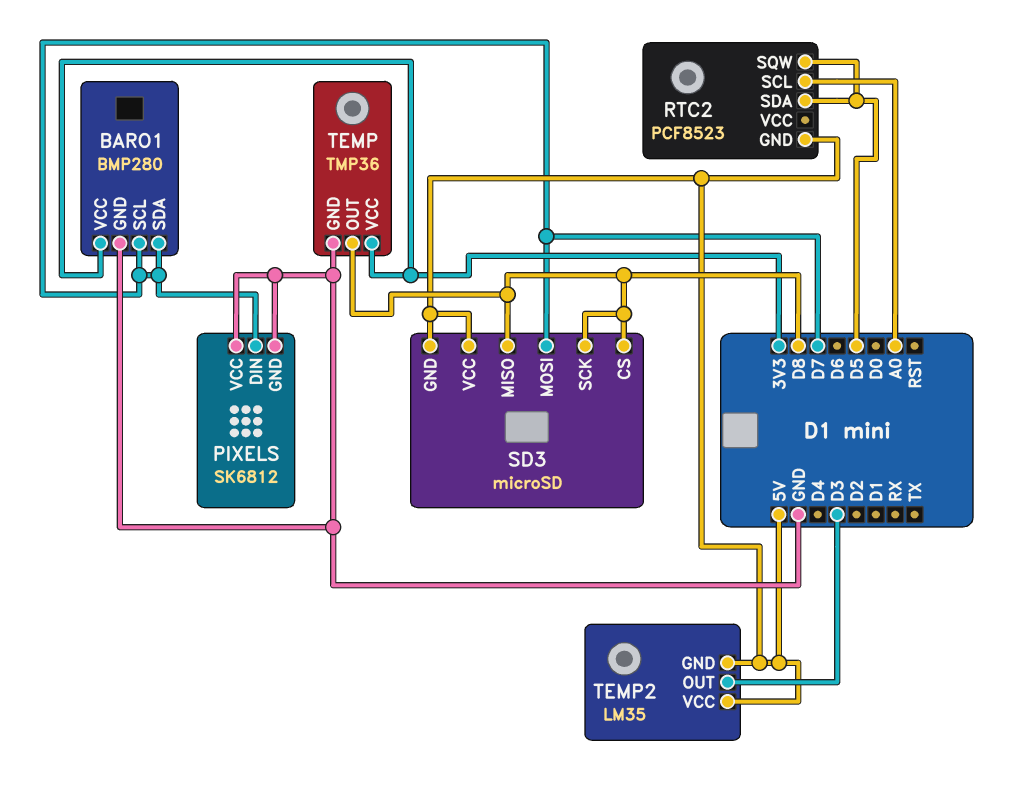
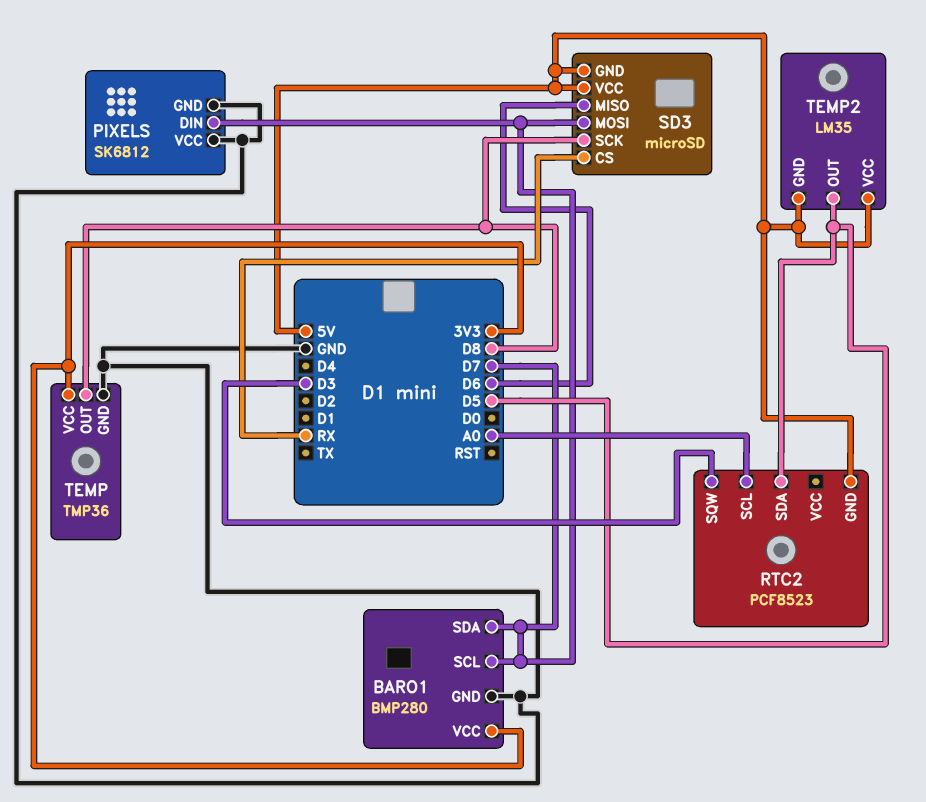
RTC2 pin SQW: D5 -> D3
SD3 pin CS: D8 -> RX
SD3 pin MISO: D8 -> D6
TEMP2 pin OUT: D3 -> D5

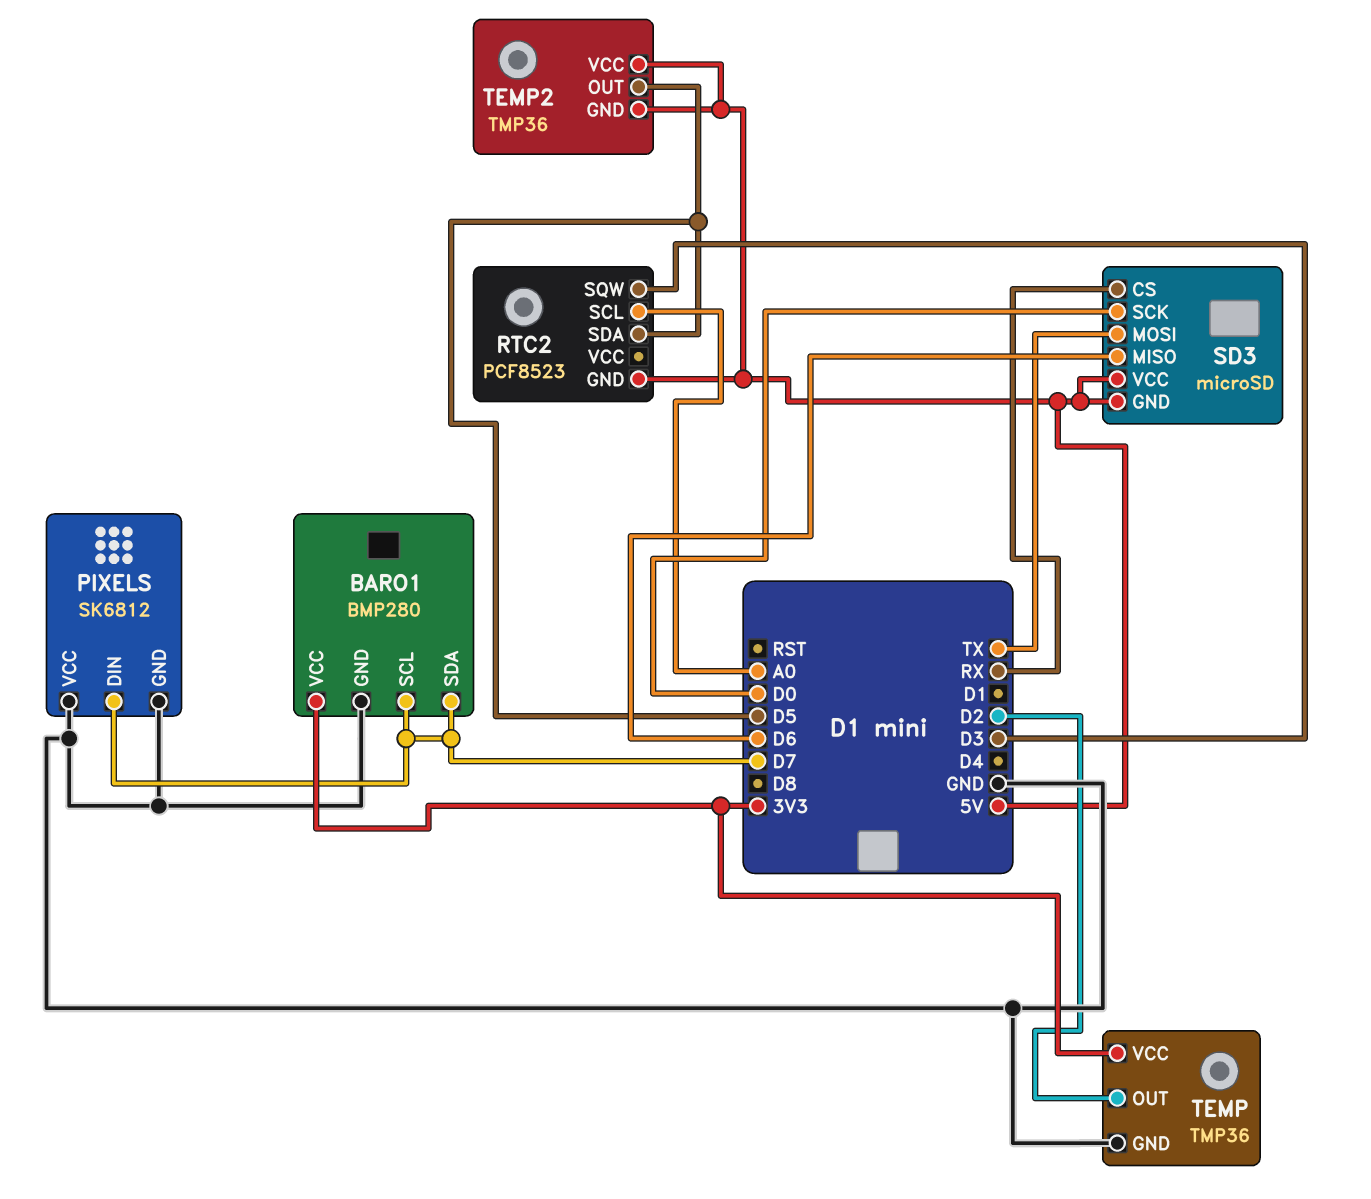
SD3 pin MOSI: D7 -> TX
SD3 pin SCK: D8 -> D0
TEMP pin OUT: D8 -> D2
TEMP2: LM35 -> TMP36

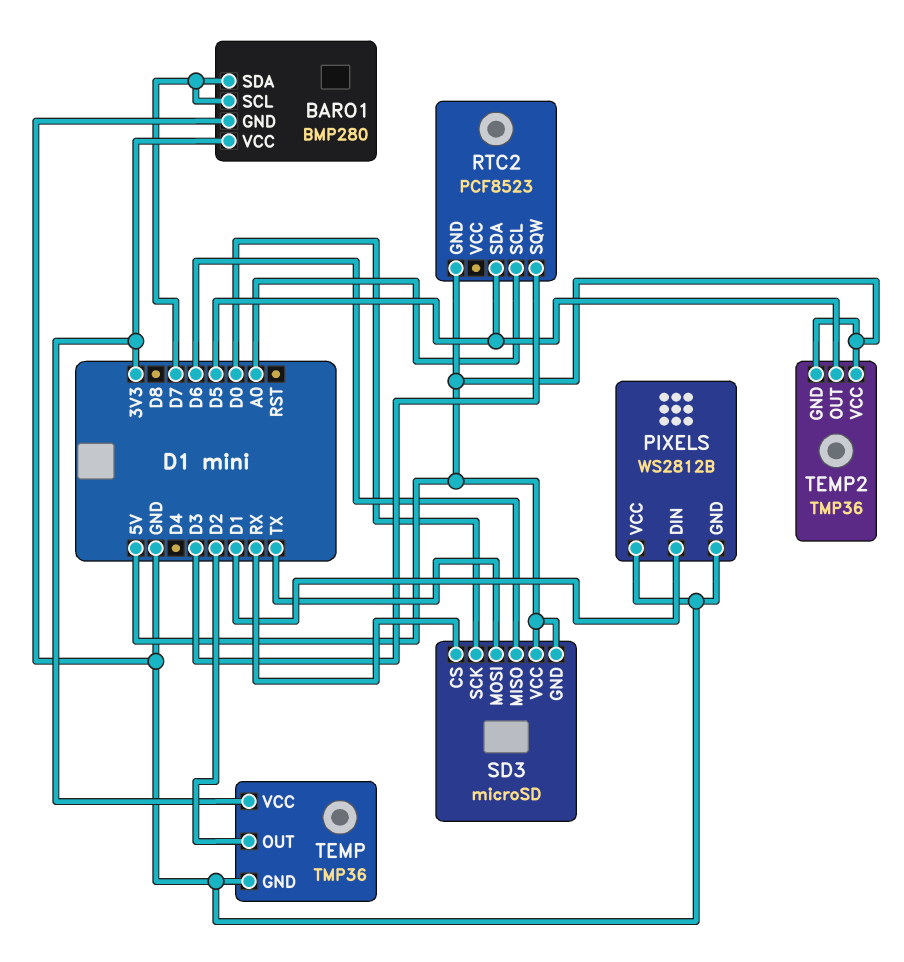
PIXELS: SK6812 -> WS2812B
PIXELS pin DIN: D7 -> D1

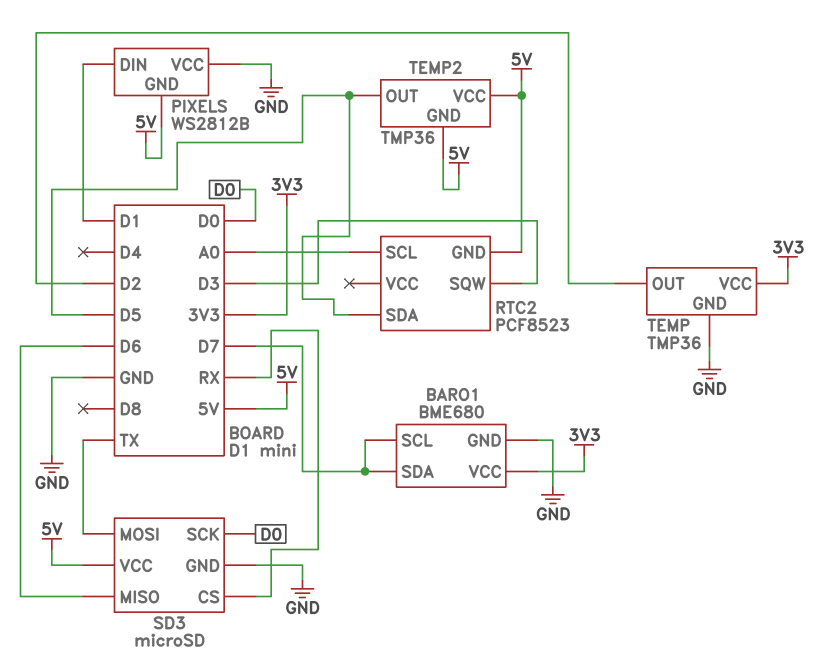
BARO1: BMP280 -> BME680
PIXELS pin GND: GND -> 5V
SD3 pin GND: 5V -> GND

